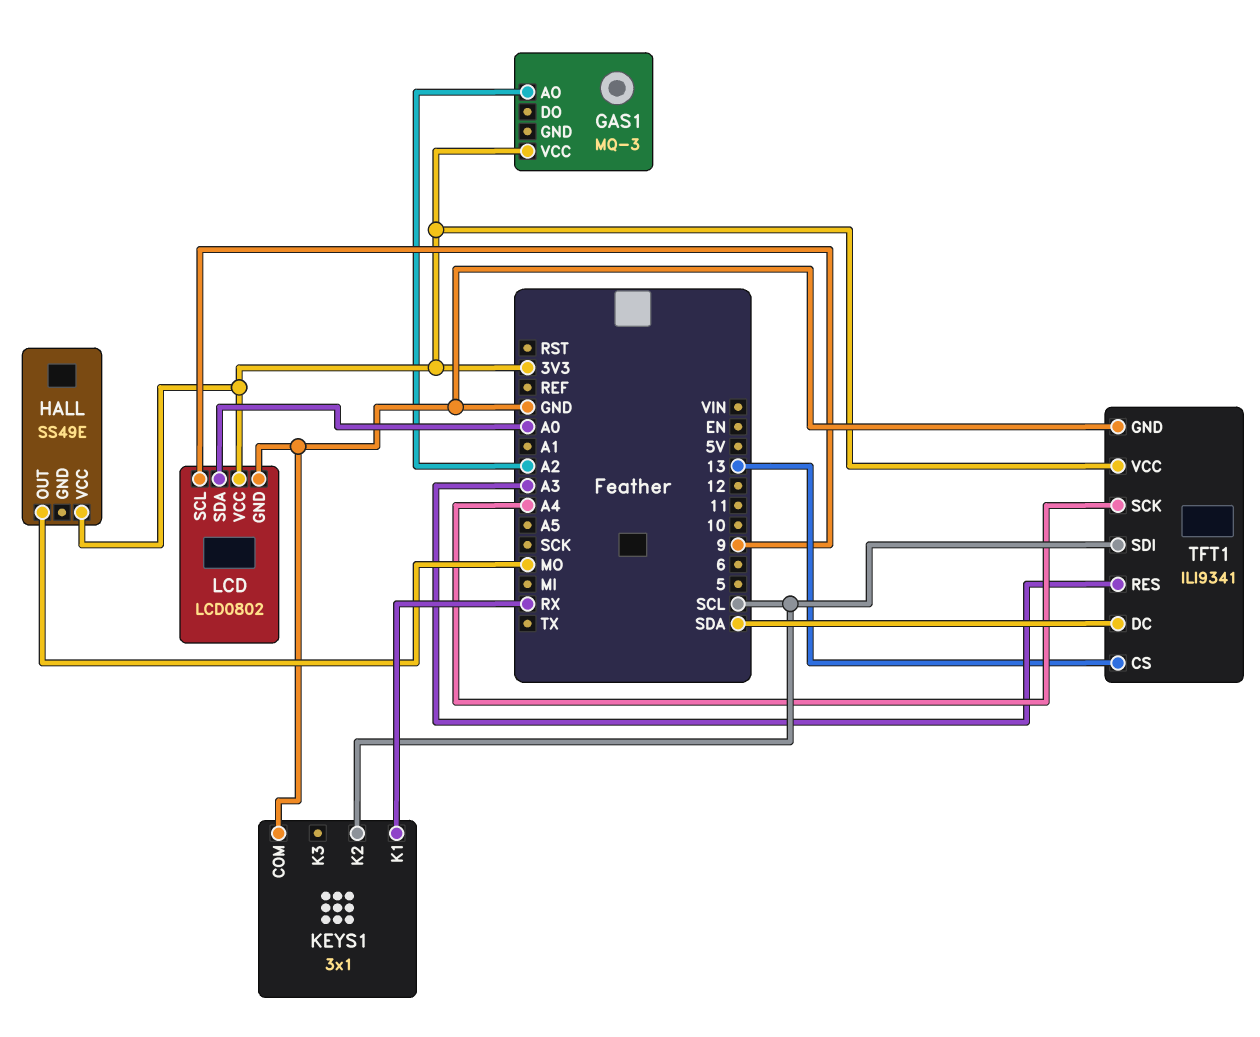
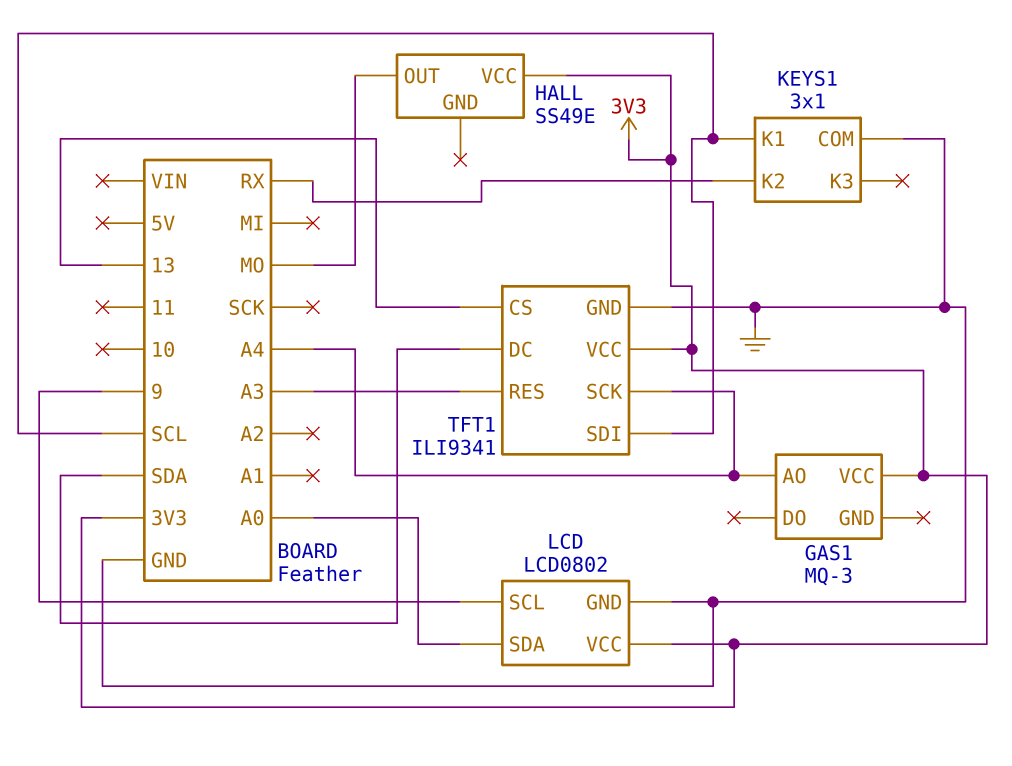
GAS1 pin AO: A2 -> A4
KEYS1 pin K1: RX -> SCL
KEYS1 pin K2: SCL -> RX

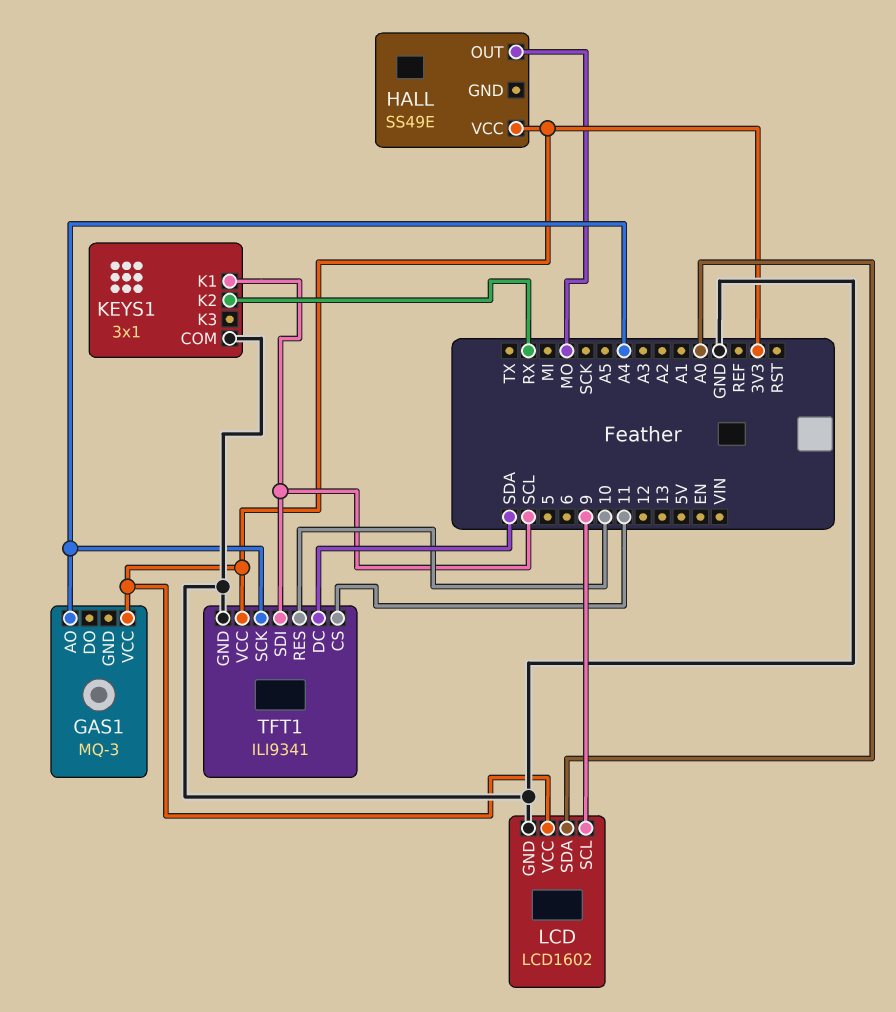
LCD: LCD0802 -> LCD1602
TFT1 pin CS: 13 -> 11
TFT1 pin RES: A3 -> 10

